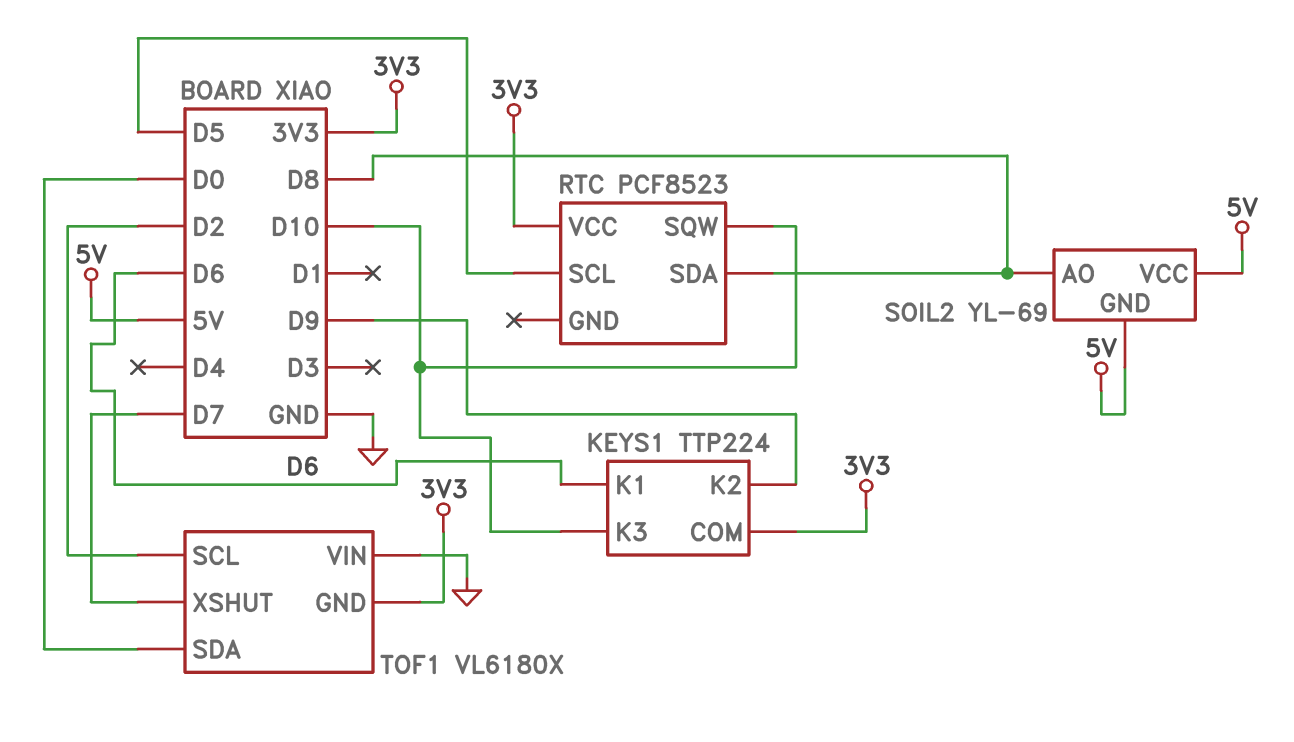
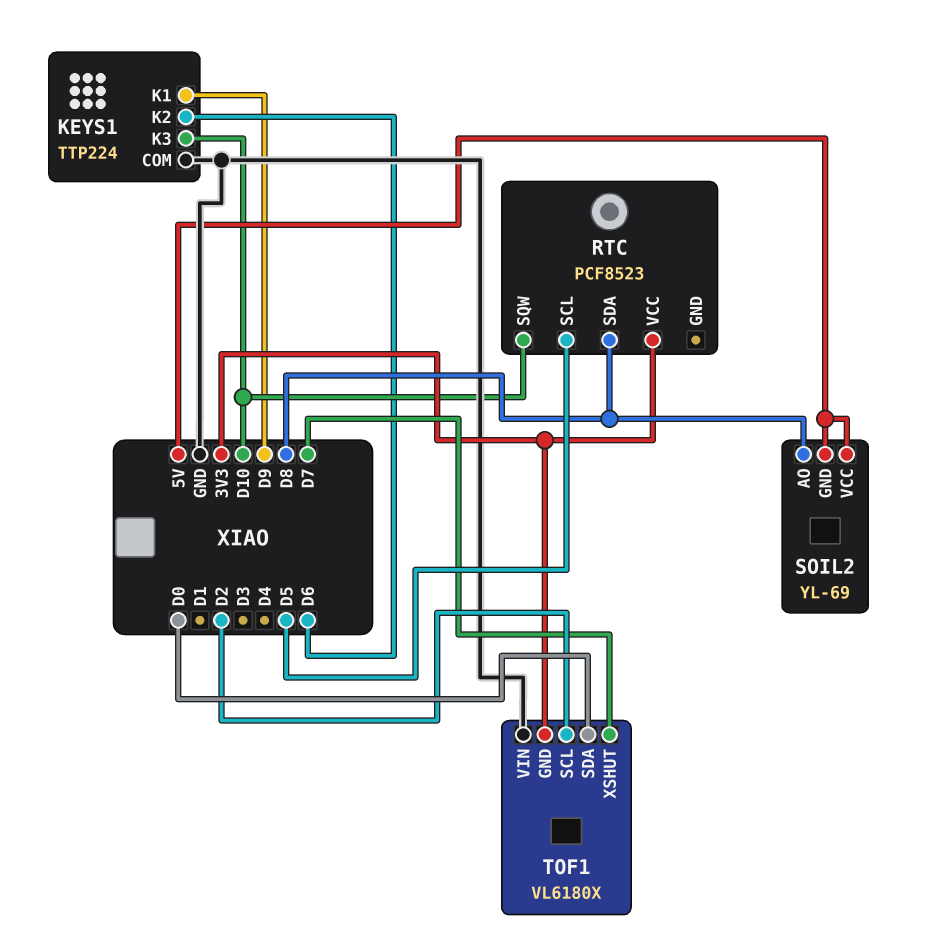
KEYS1 pin COM: 3V3 -> GND
KEYS1 pin K1: D6 -> D9
KEYS1 pin K2: D9 -> D6

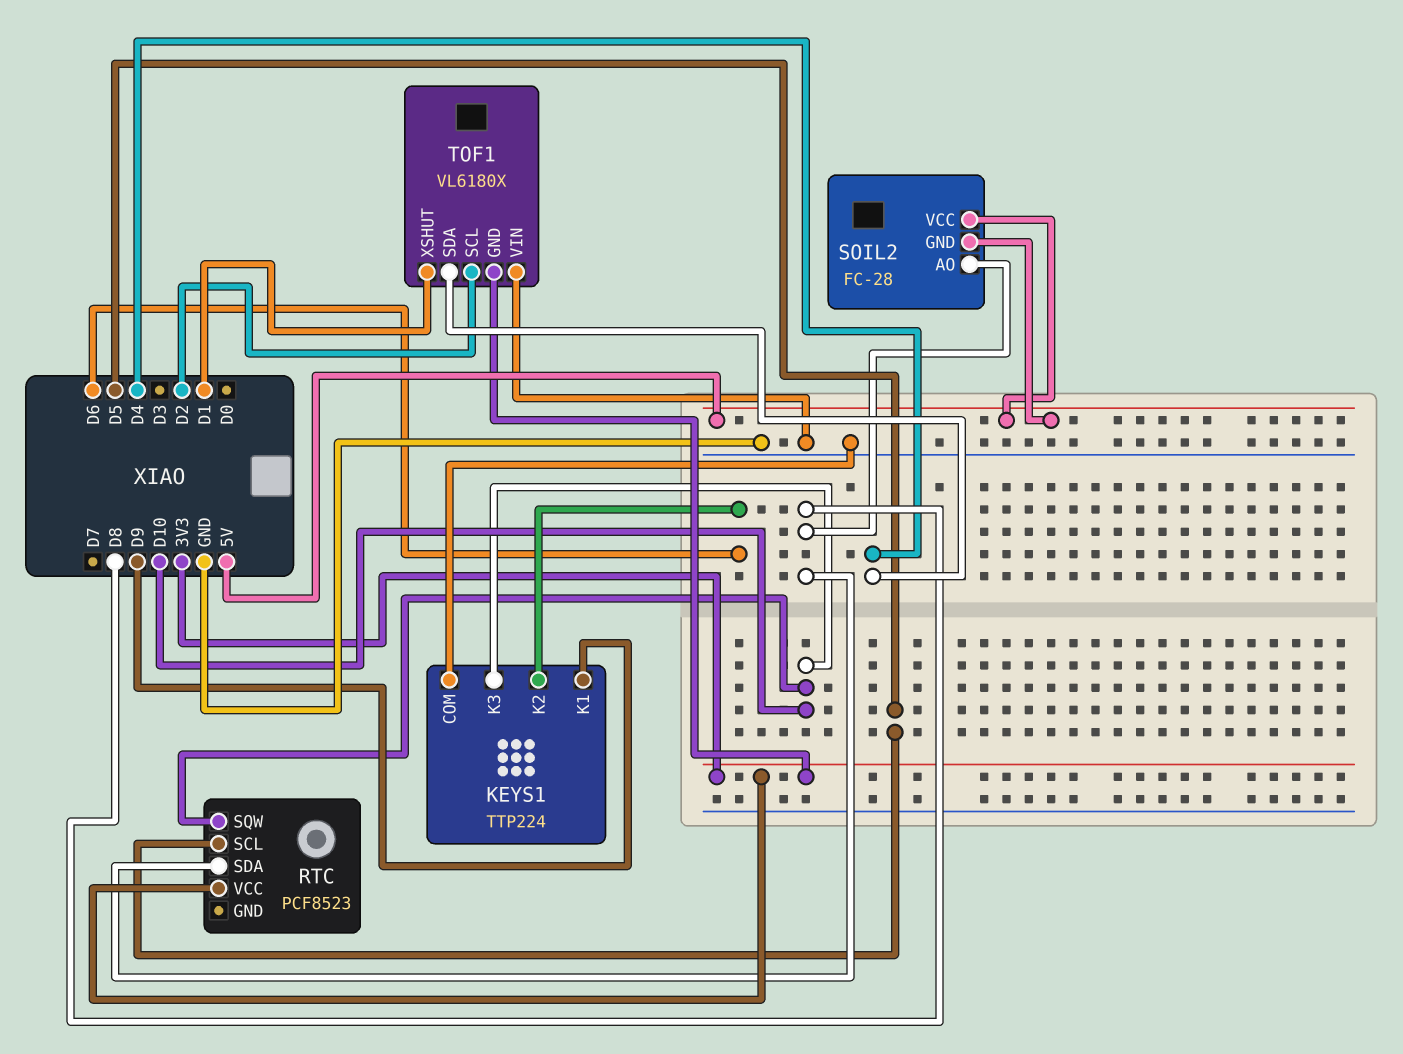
SOIL2: YL-69 -> FC-28
TOF1 pin SDA: D0 -> D4
TOF1 pin XSHUT: D7 -> D1

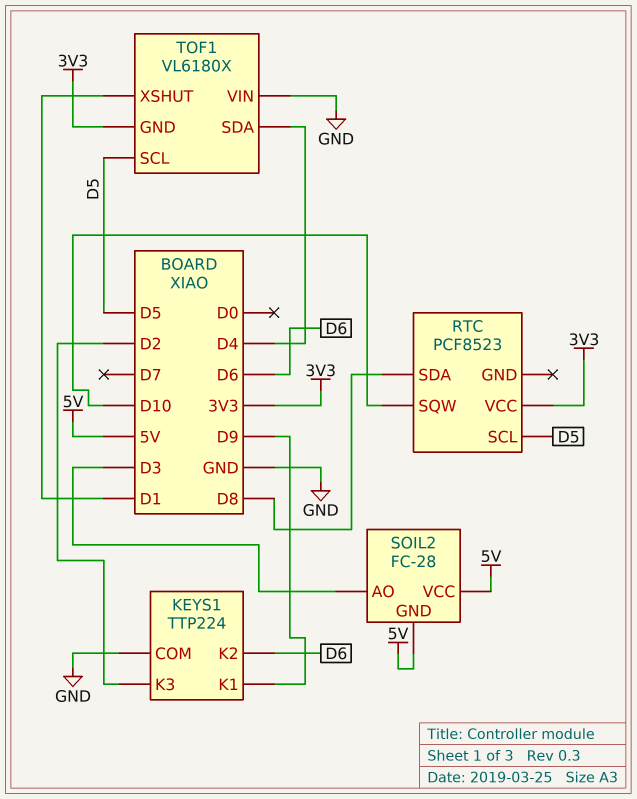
KEYS1 pin K3: D10 -> D2
SOIL2 pin AO: D8 -> D3
TOF1 pin SCL: D2 -> D5

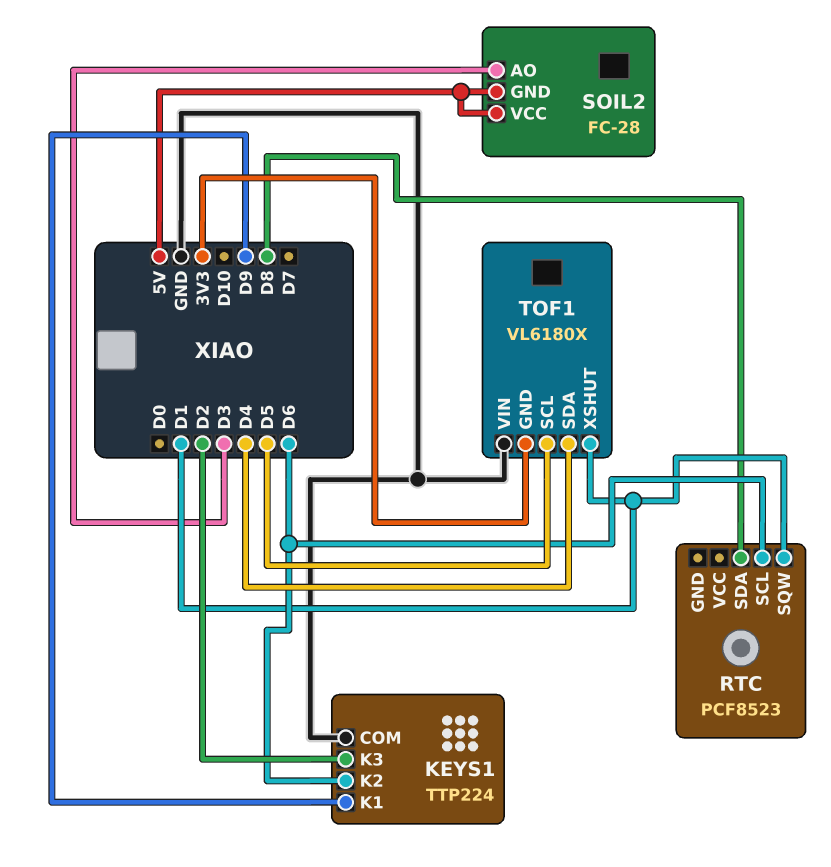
RTC pin SCL: D5 -> D6
RTC pin SQW: D10 -> D1
RTC pin VCC: 3V3 -> none

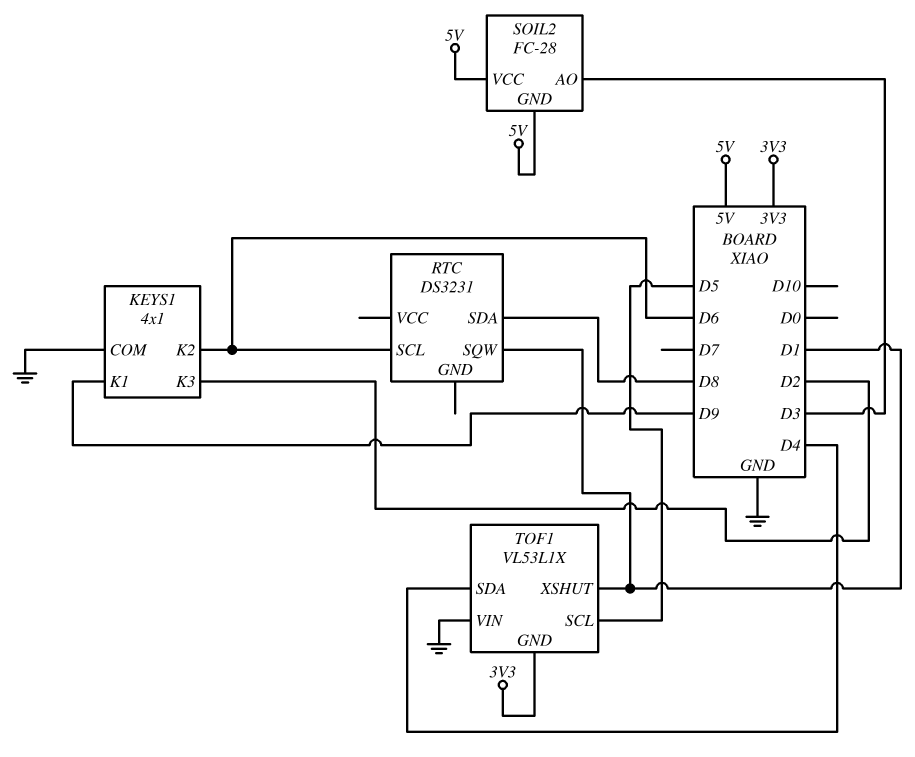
KEYS1: TTP224 -> 4x1
RTC: PCF8523 -> DS3231
TOF1: VL6180X -> VL53L1X

